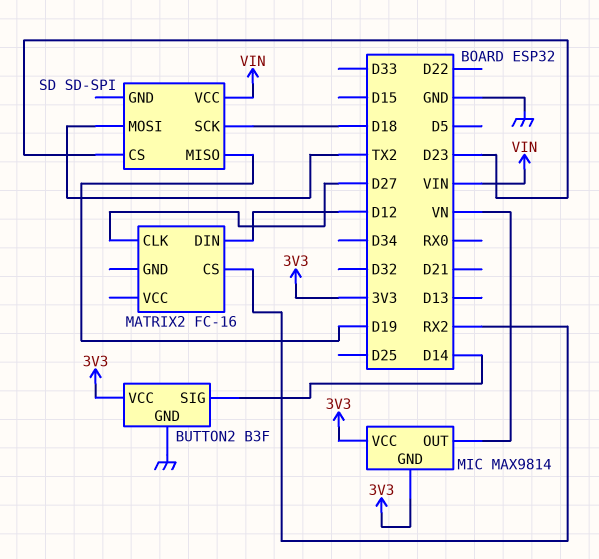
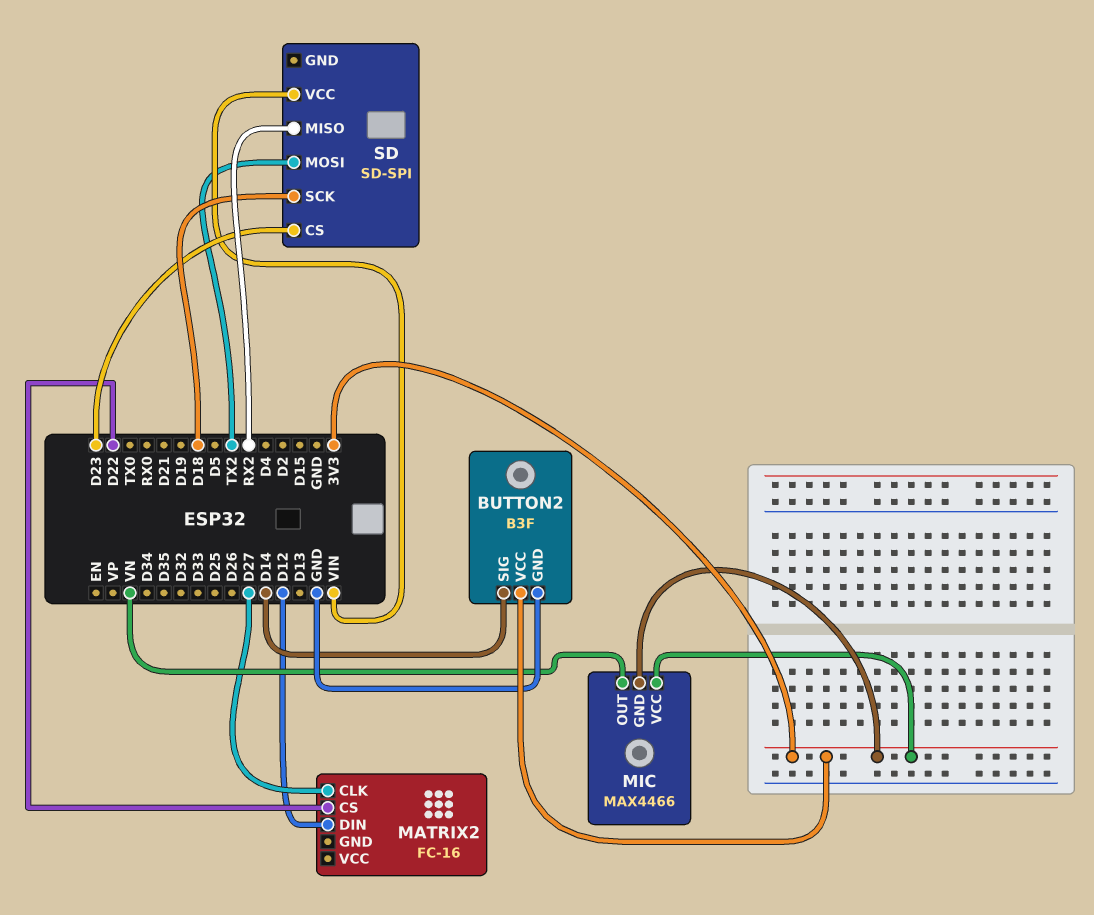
MATRIX2 pin CS: RX2 -> D22
MIC: MAX9814 -> MAX4466
SD pin MISO: D19 -> RX2

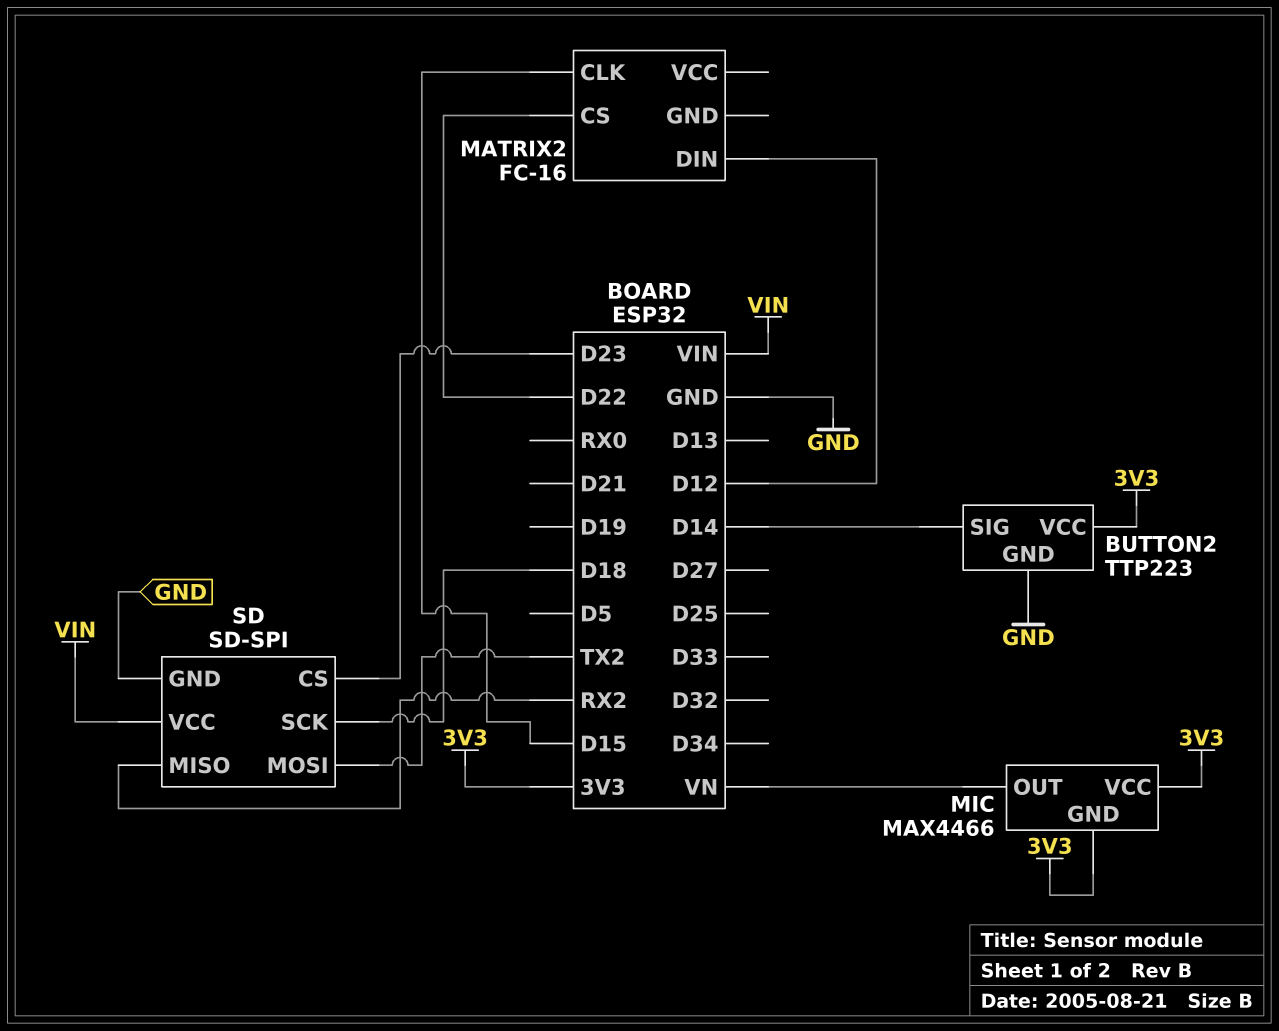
BUTTON2: B3F -> TTP223
MATRIX2 pin CLK: D27 -> D15
SD pin GND: none -> GND

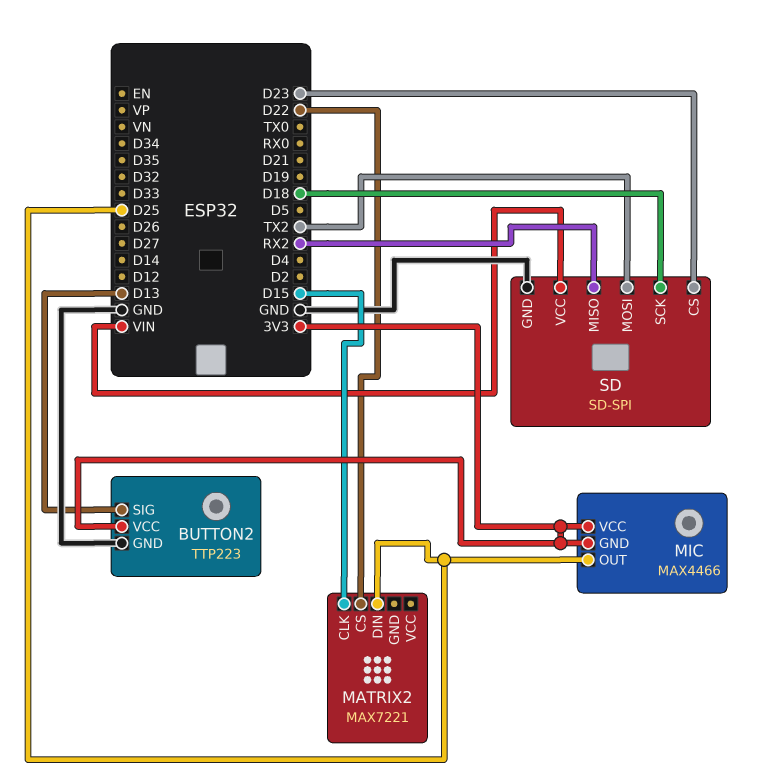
BUTTON2 pin SIG: D14 -> D13
MATRIX2: FC-16 -> MAX7221
MATRIX2 pin DIN: D12 -> D25
MIC pin OUT: VN -> D25

